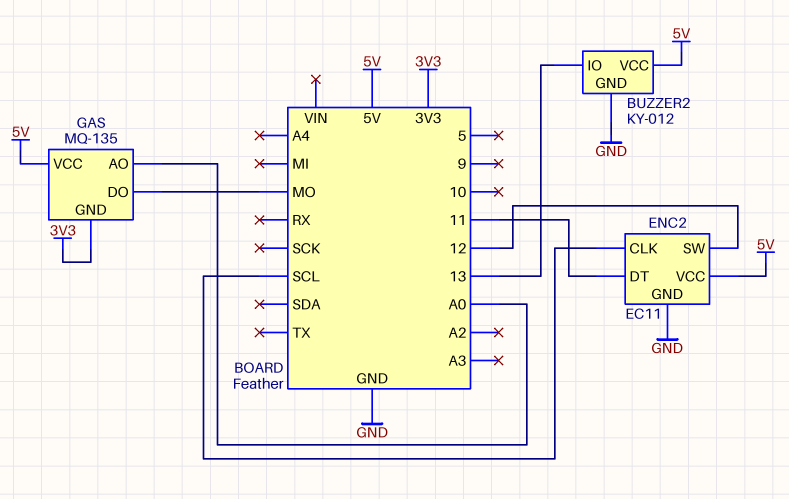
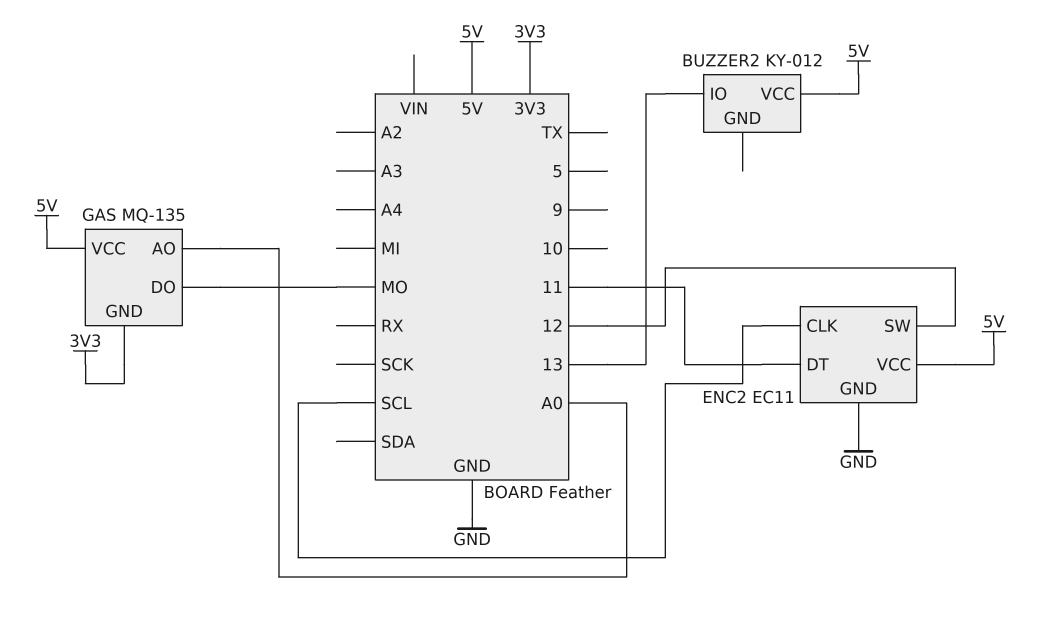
BUZZER2 pin GND: GND -> none

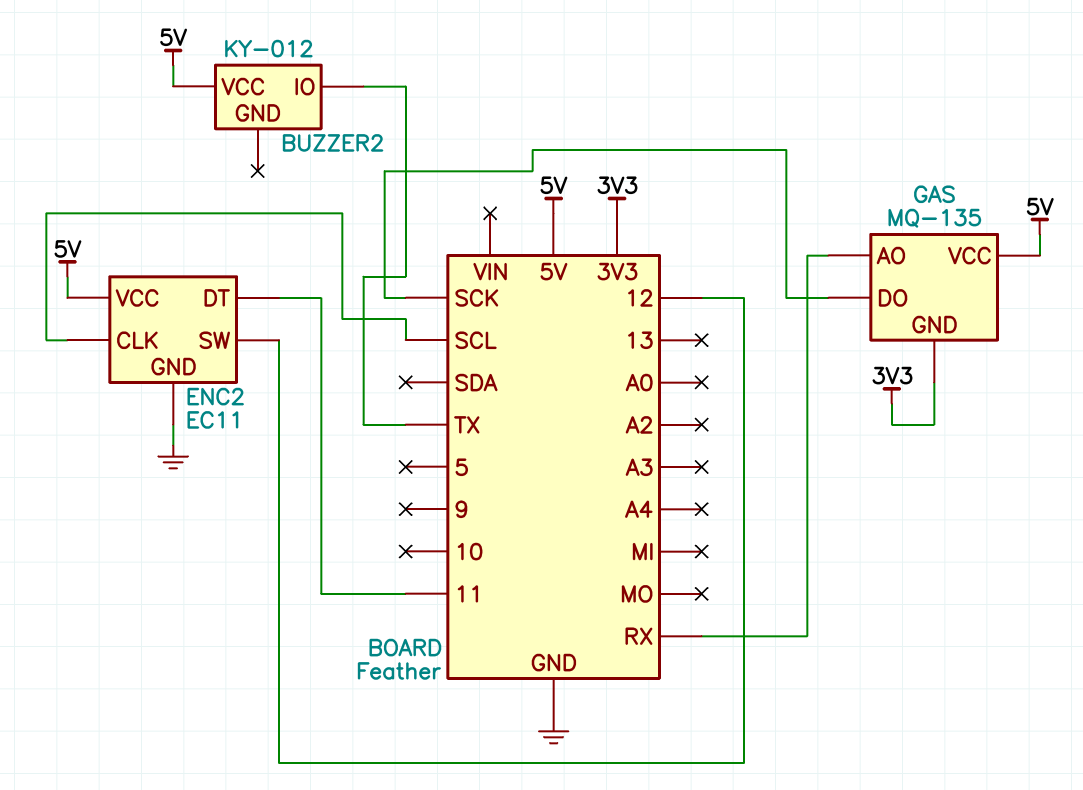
BUZZER2 pin IO: 13 -> TX
GAS pin AO: A0 -> RX
GAS pin DO: MO -> SCK

